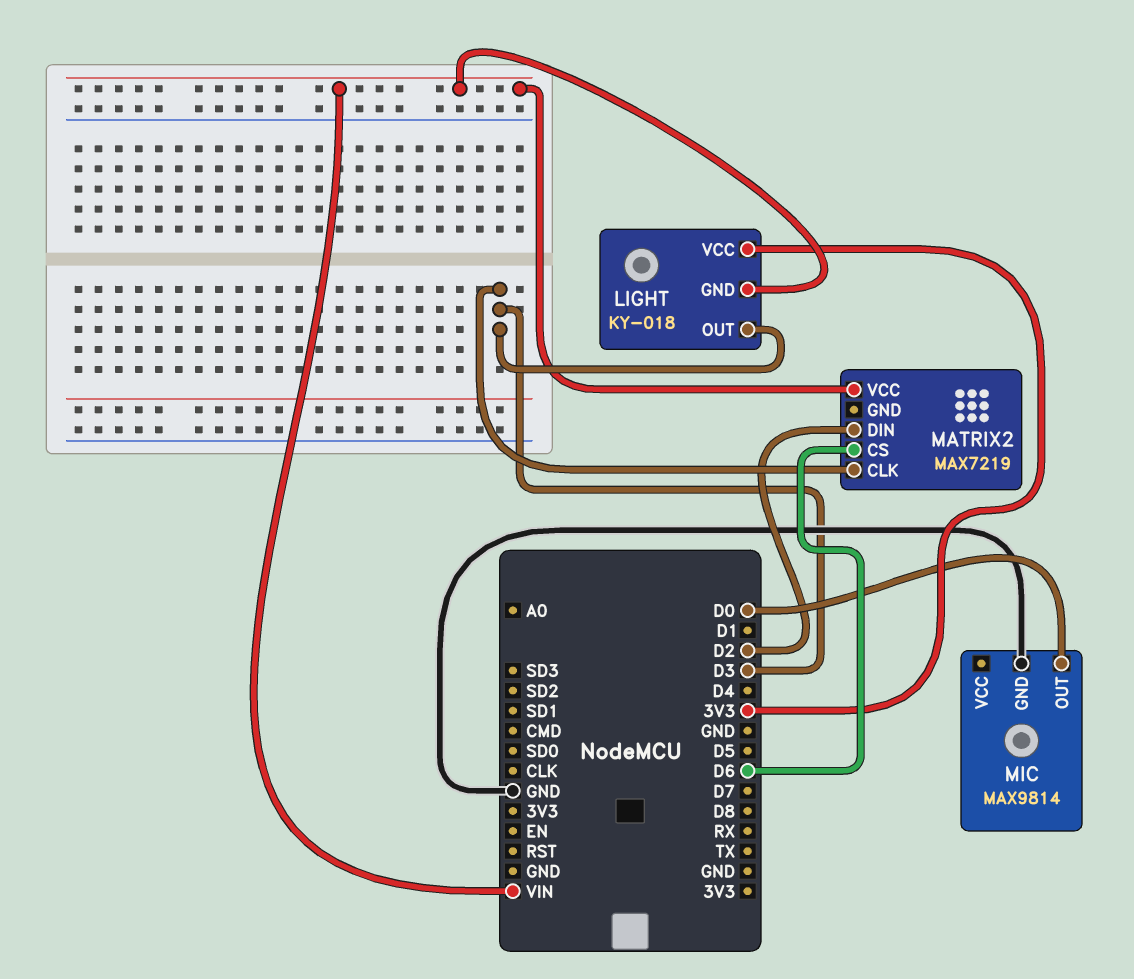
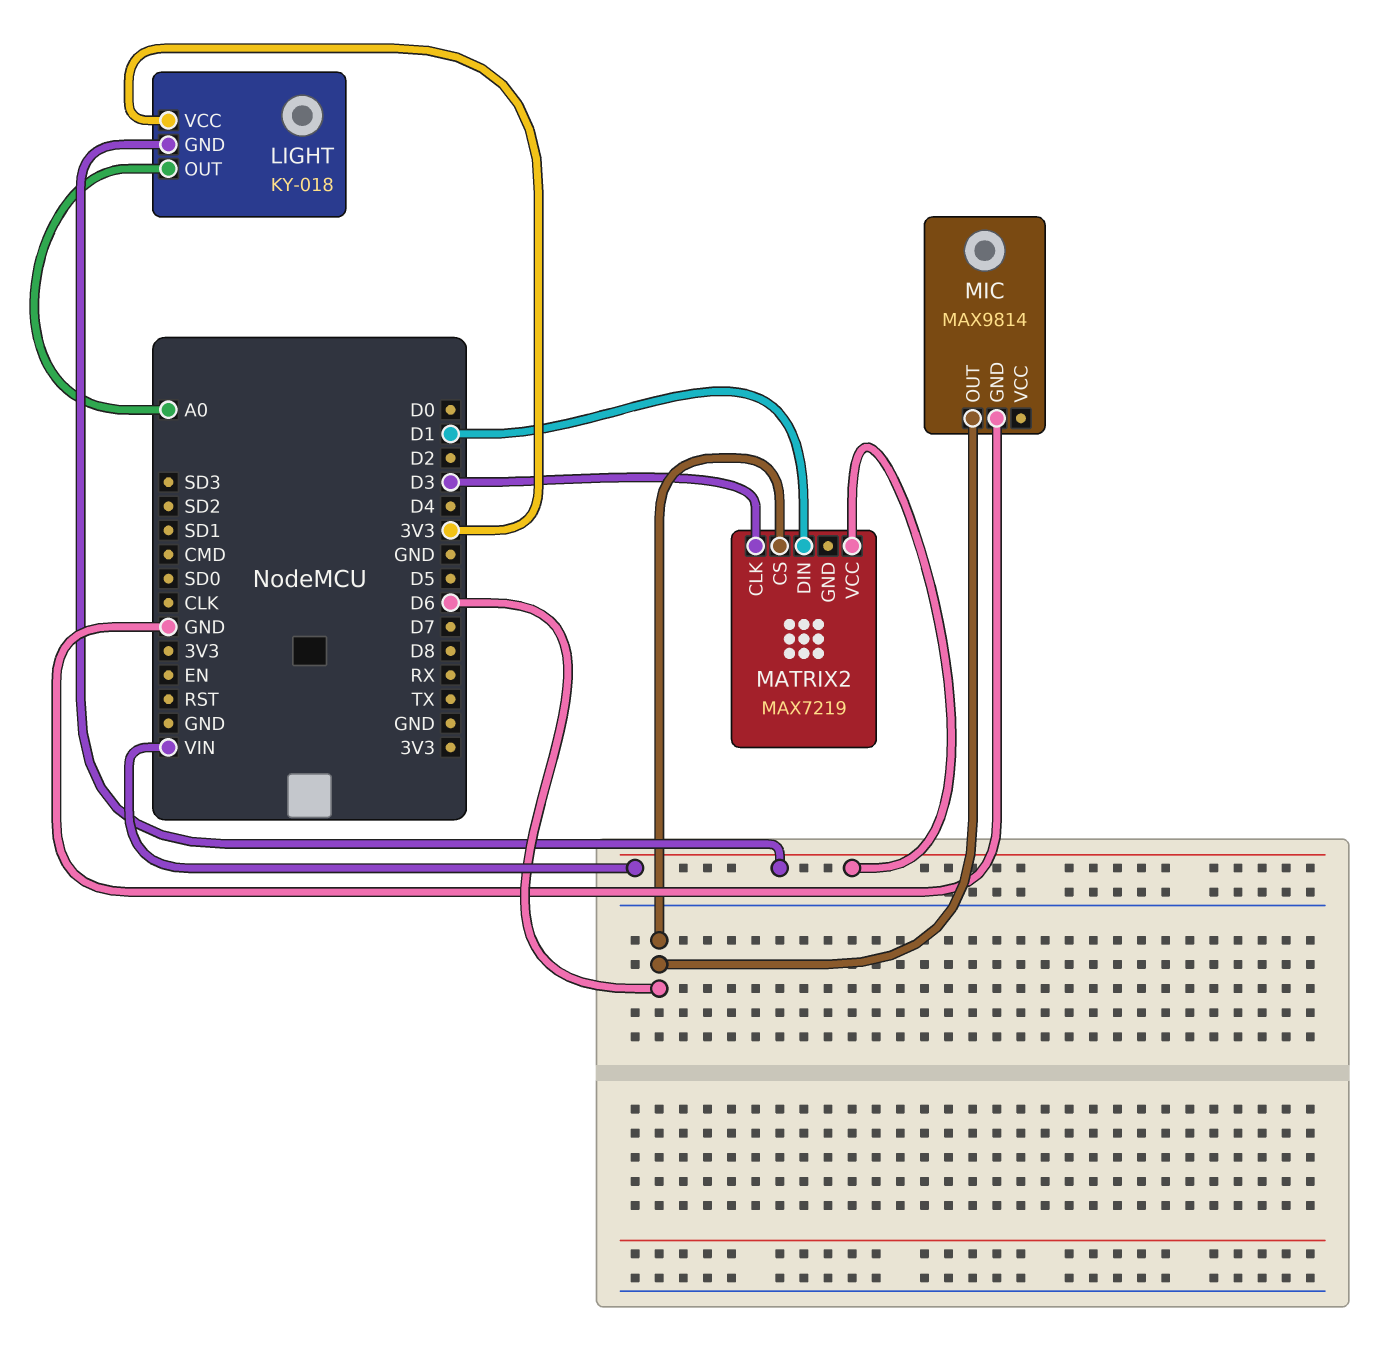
LIGHT pin OUT: D3 -> A0
MATRIX2 pin DIN: D2 -> D1
MIC pin OUT: D0 -> D6

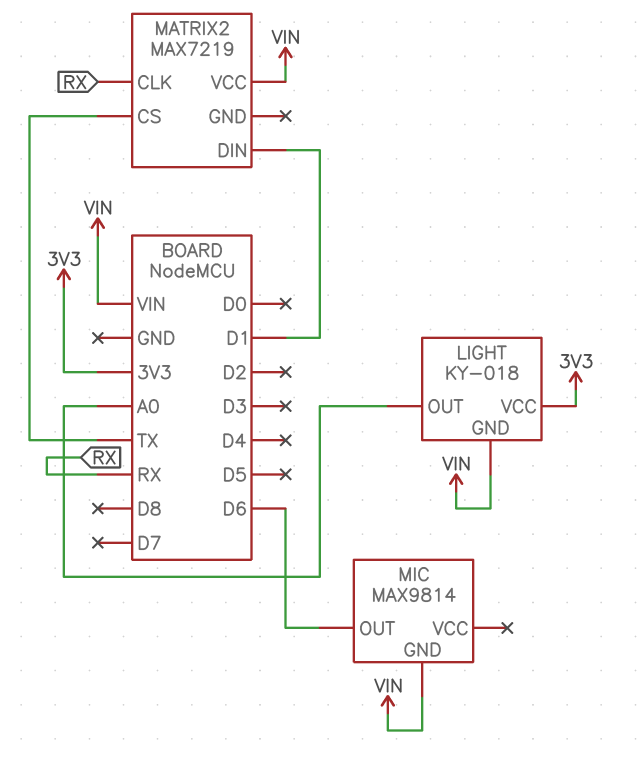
MATRIX2 pin CLK: D3 -> RX
MATRIX2 pin CS: D6 -> TX
MIC pin GND: GND -> VIN

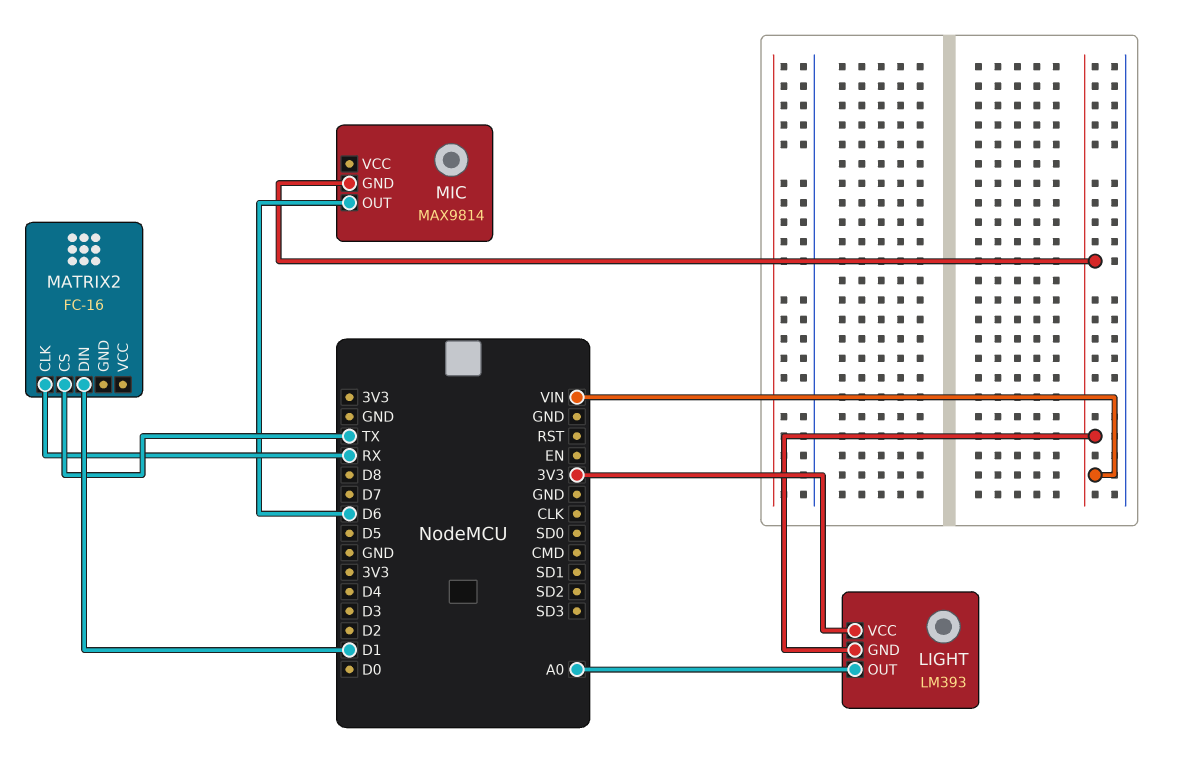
LIGHT: KY-018 -> LM393
MATRIX2: MAX7219 -> FC-16
MATRIX2 pin VCC: VIN -> none

